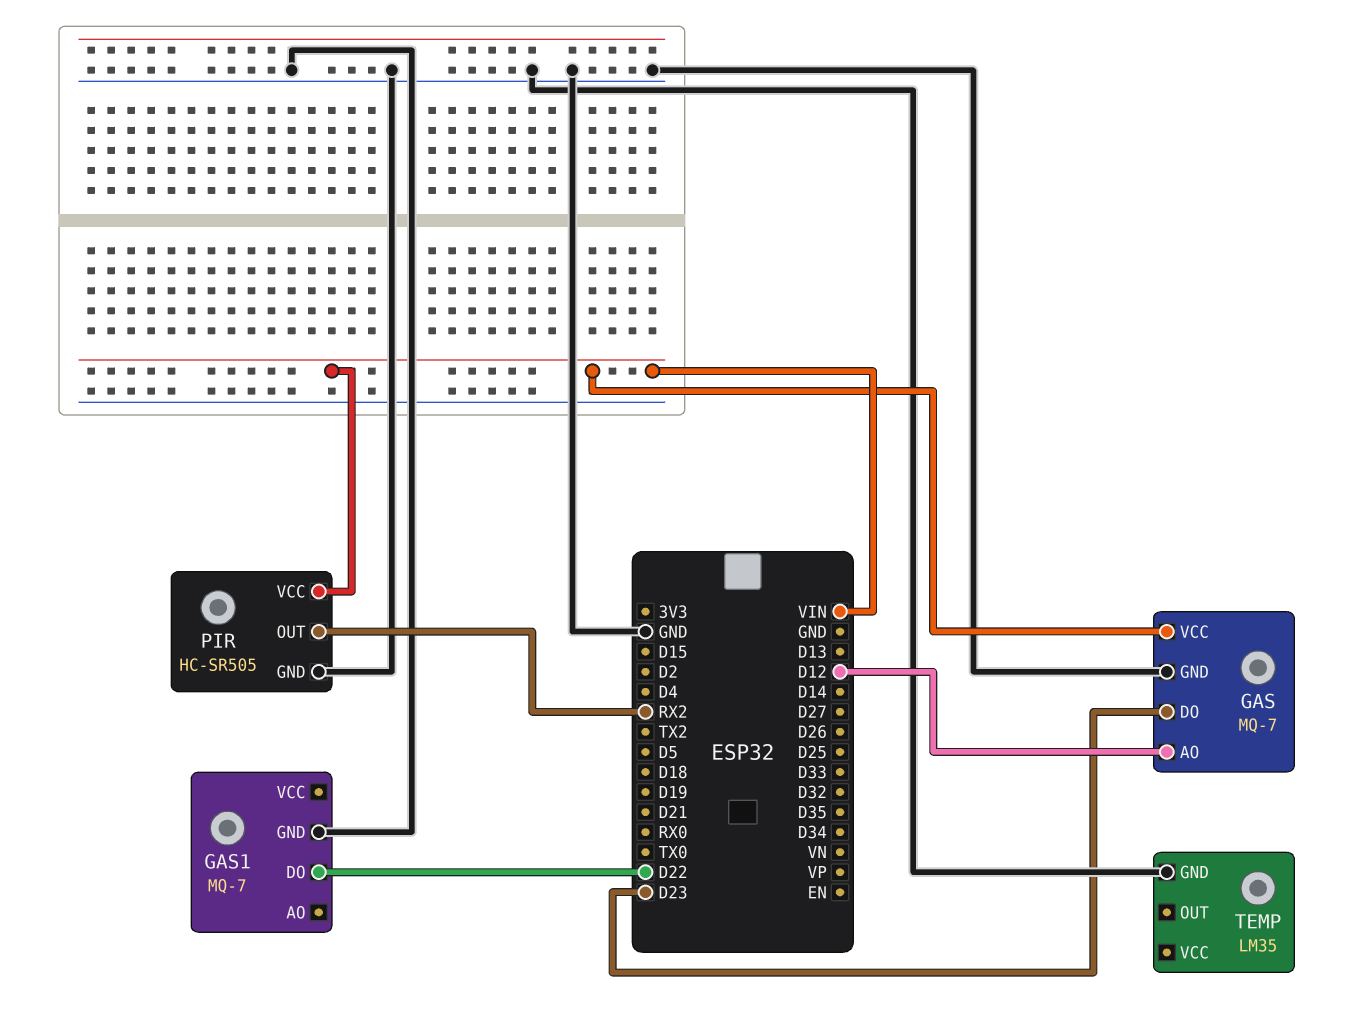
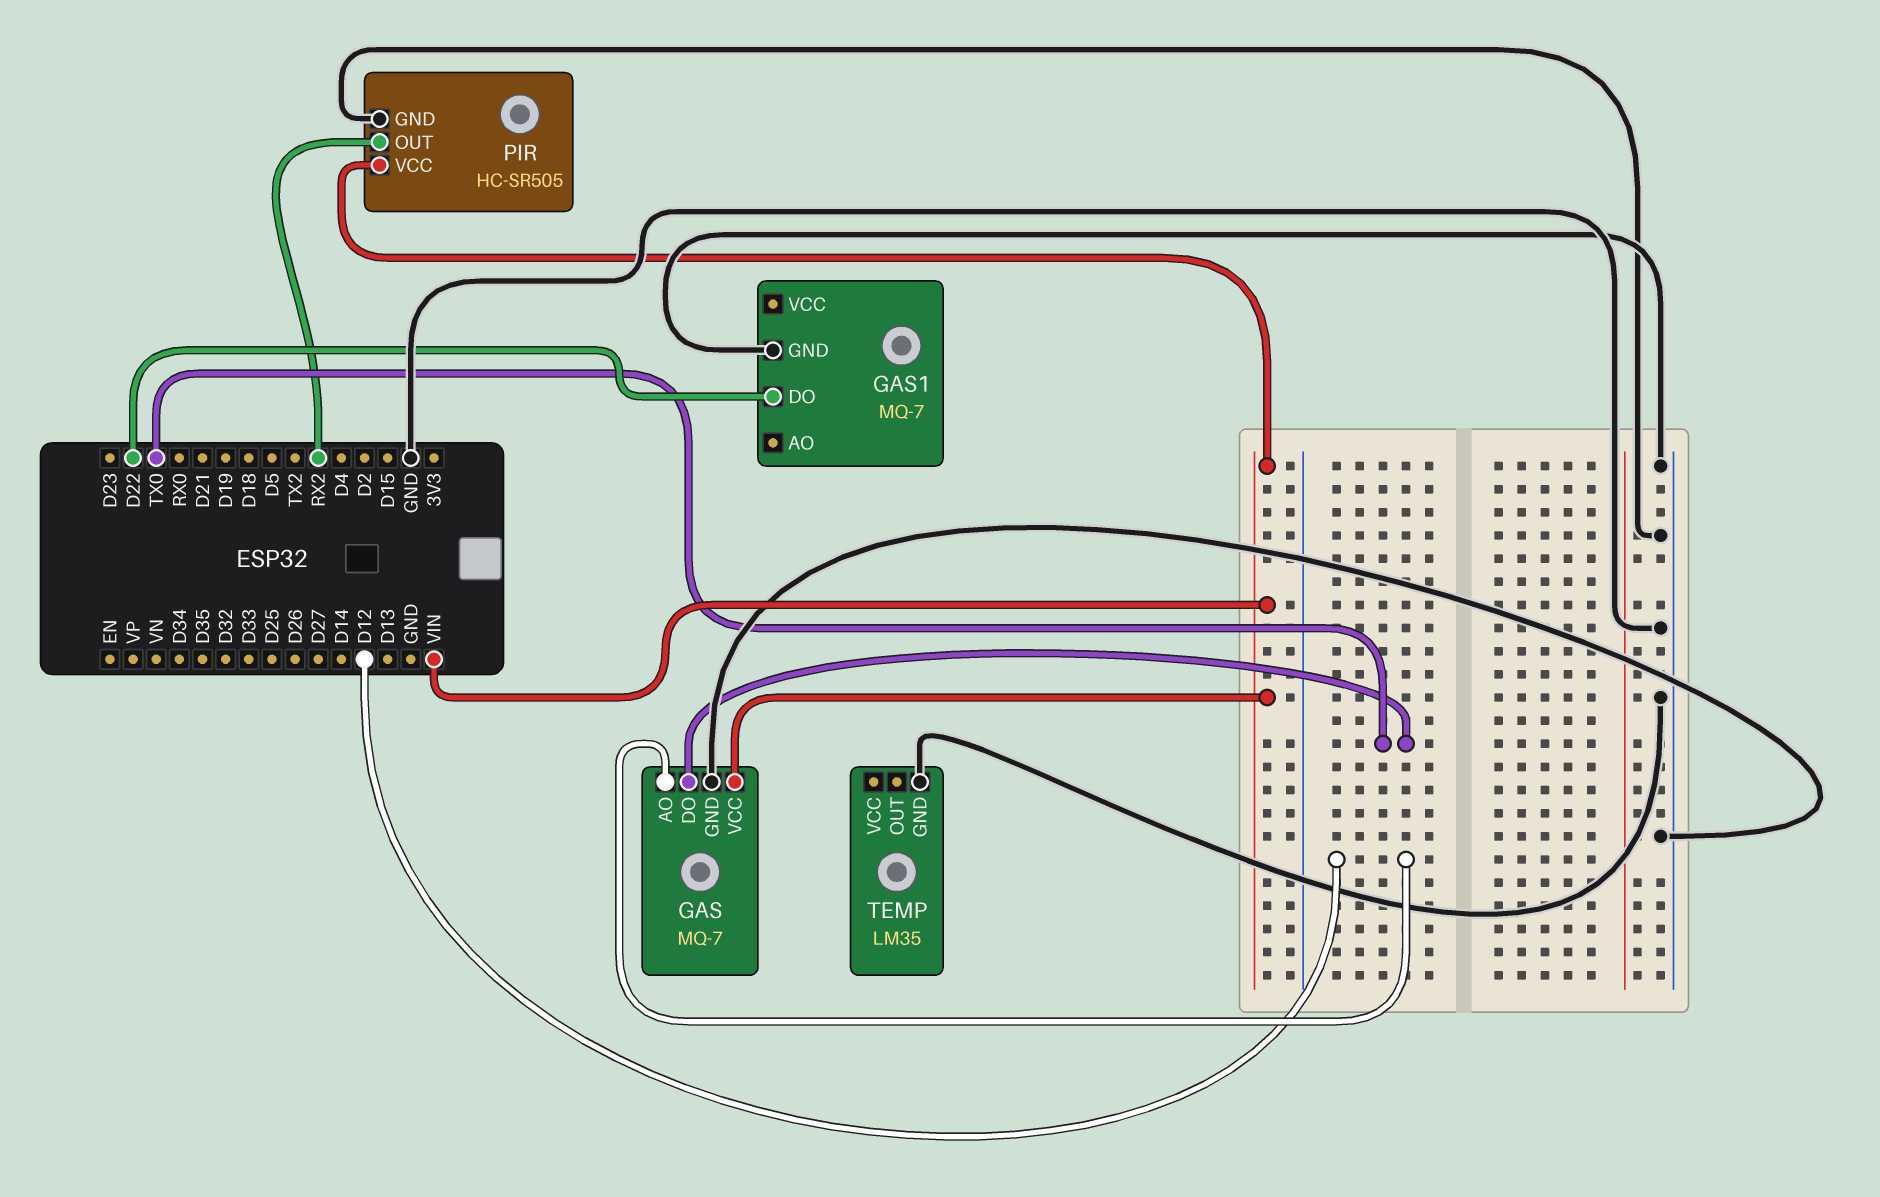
GAS pin DO: D23 -> TX0

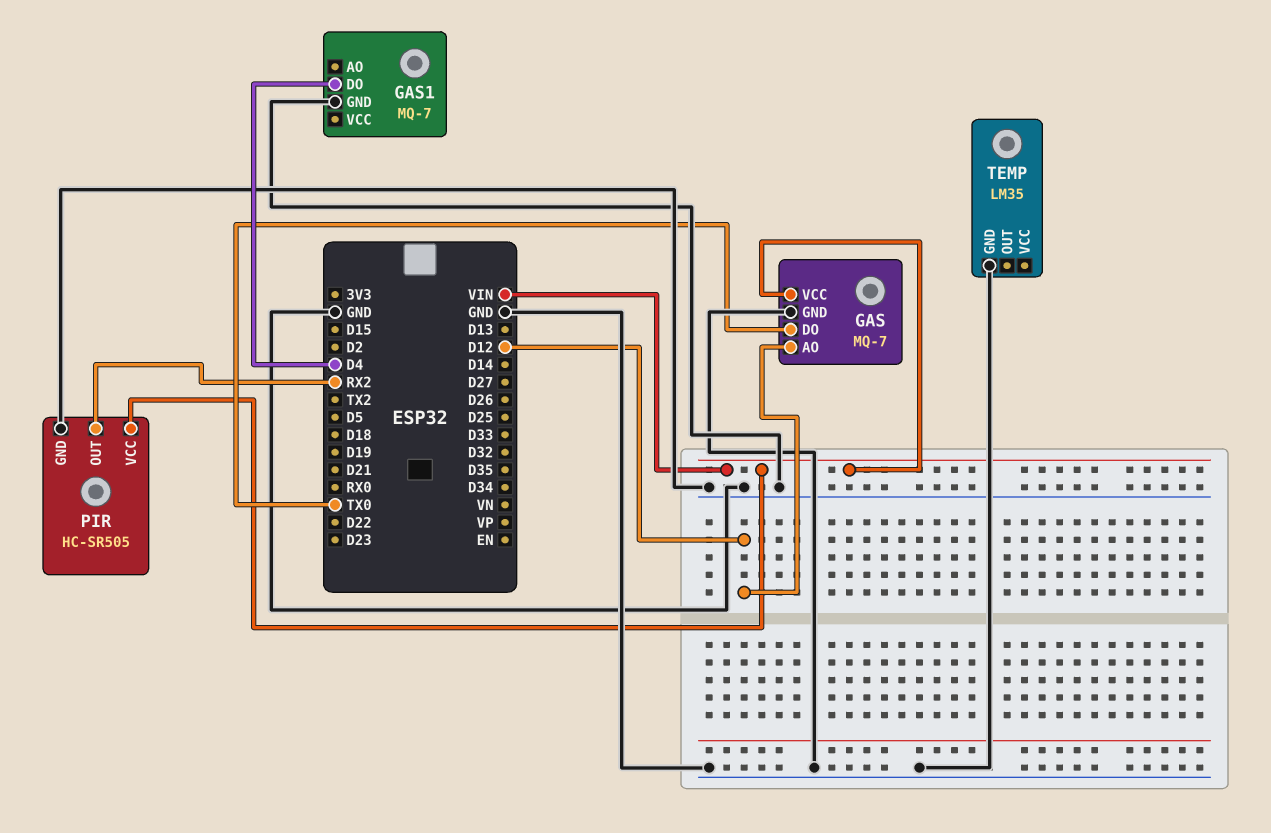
GAS1 pin DO: D22 -> D4

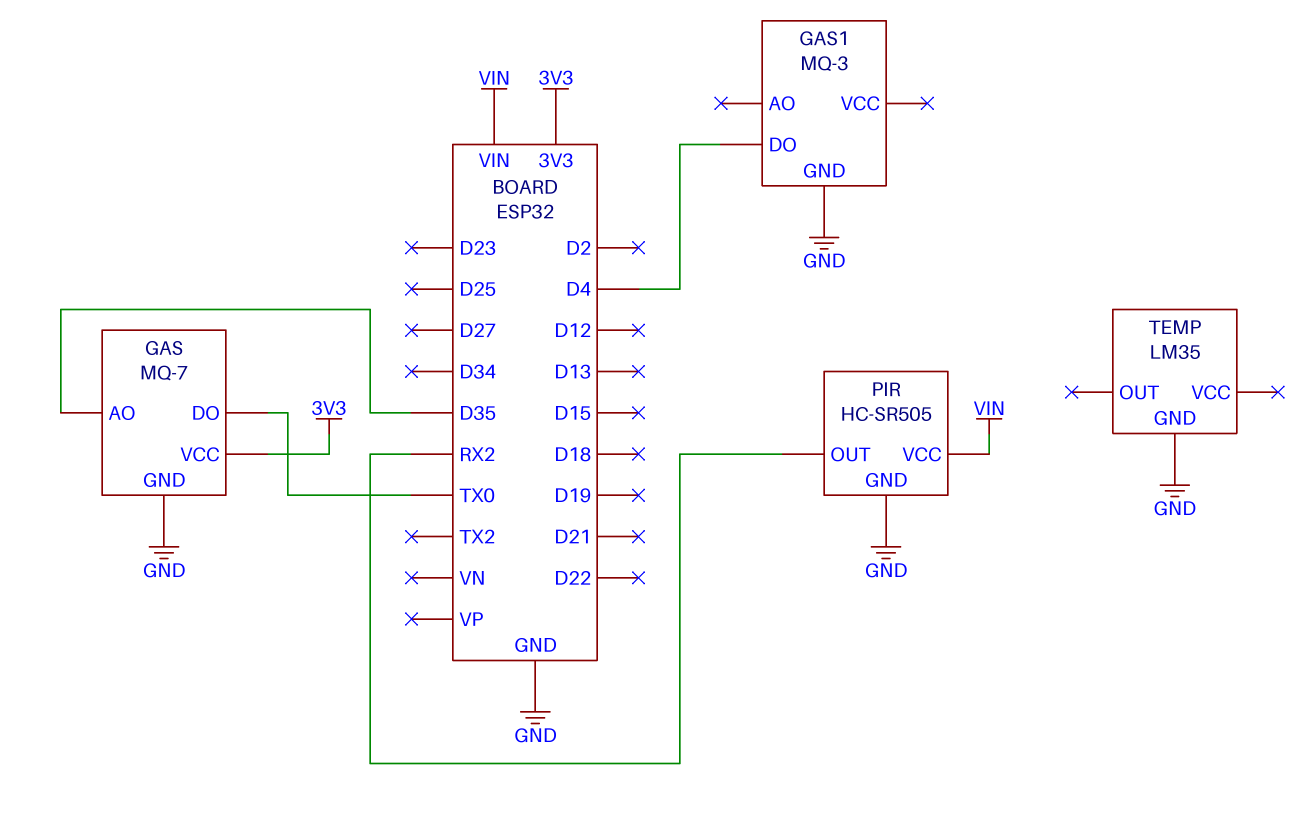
GAS pin AO: D12 -> D35
GAS pin VCC: VIN -> 3V3
GAS1: MQ-7 -> MQ-3

